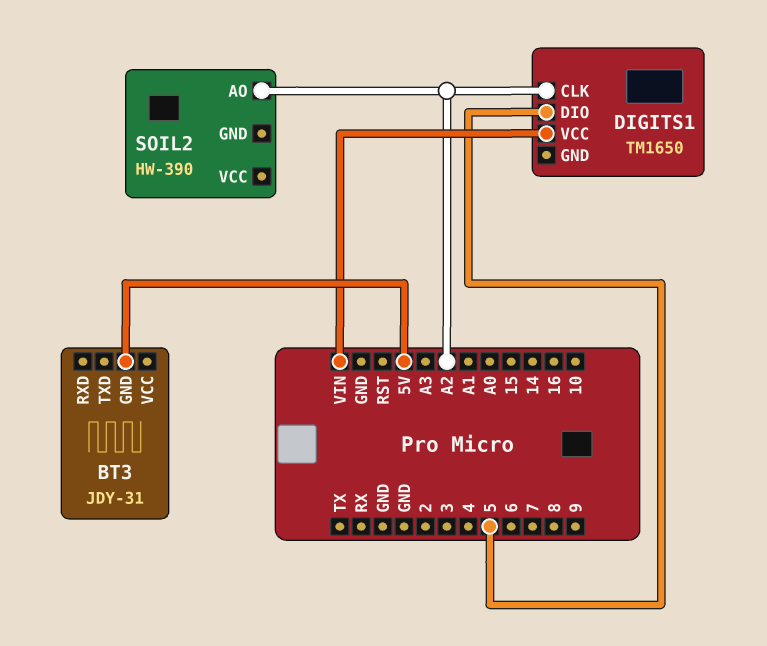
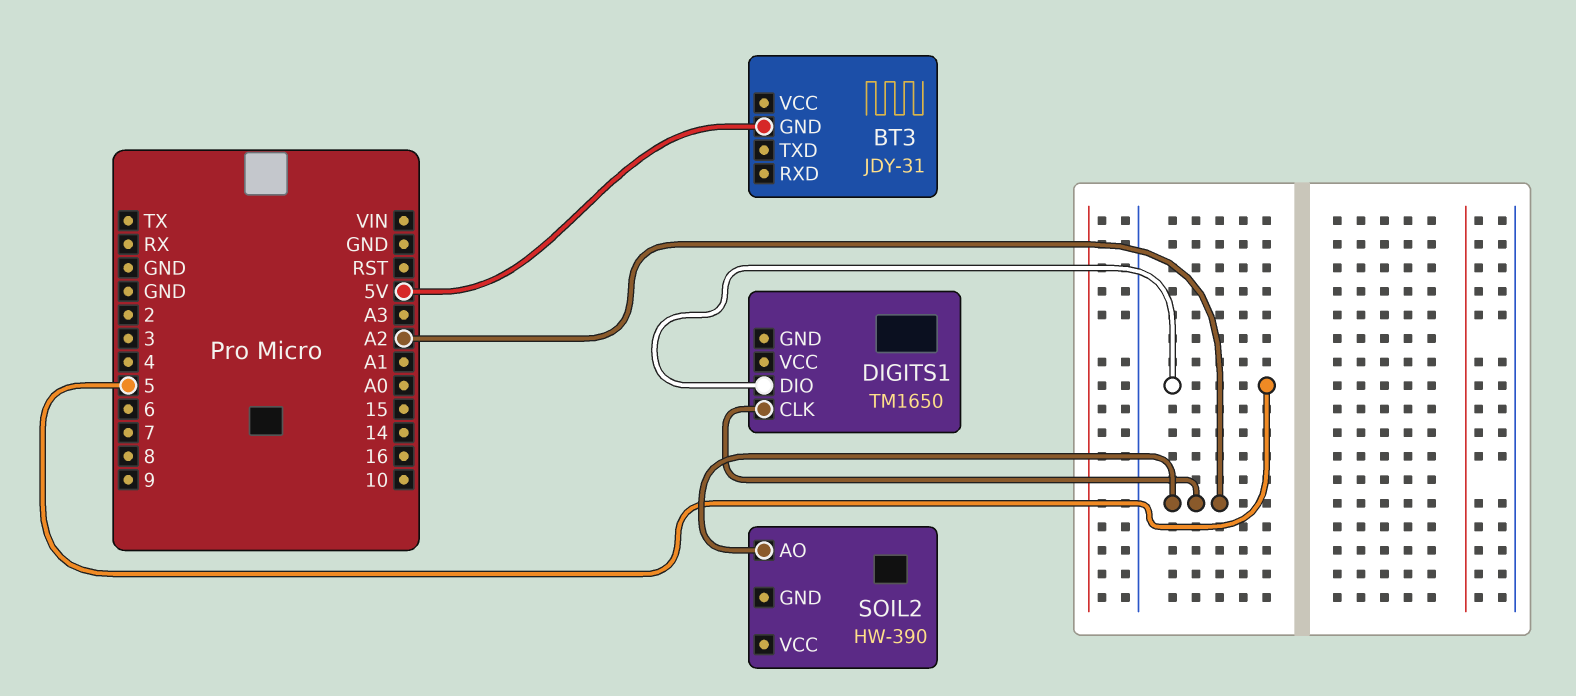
DIGITS1 pin VCC: VIN -> none

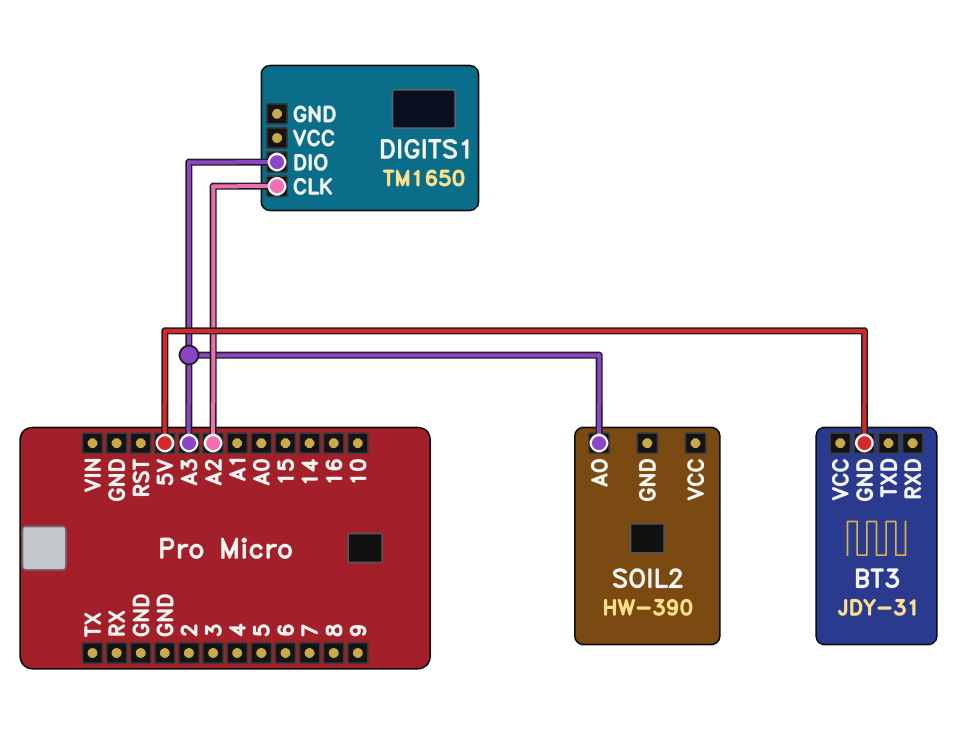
DIGITS1 pin DIO: 5 -> A3
SOIL2 pin AO: A2 -> A3

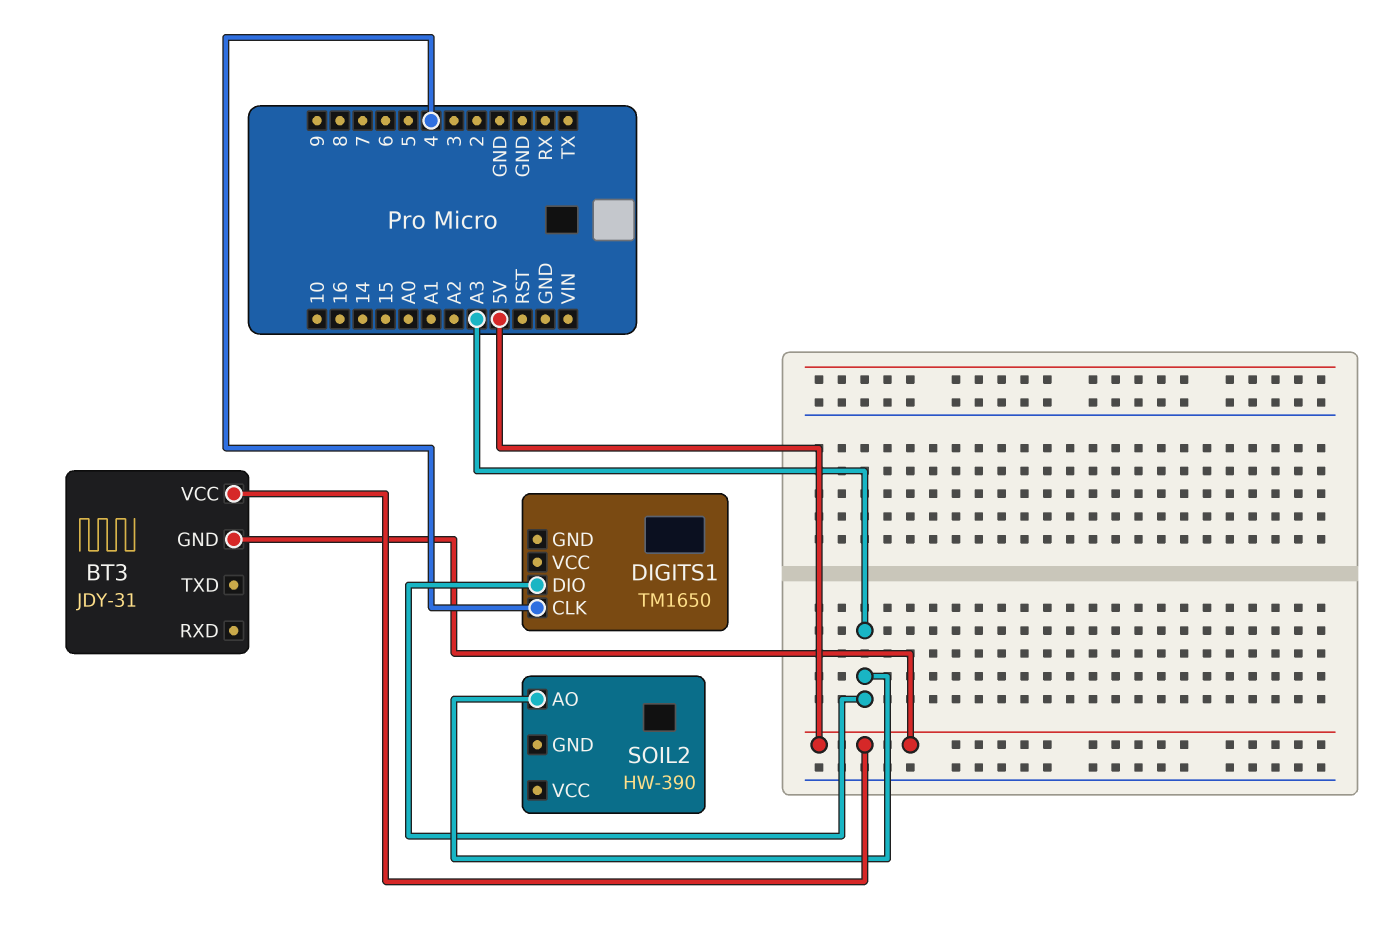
BT3 pin VCC: none -> 5V
DIGITS1 pin CLK: A2 -> 4

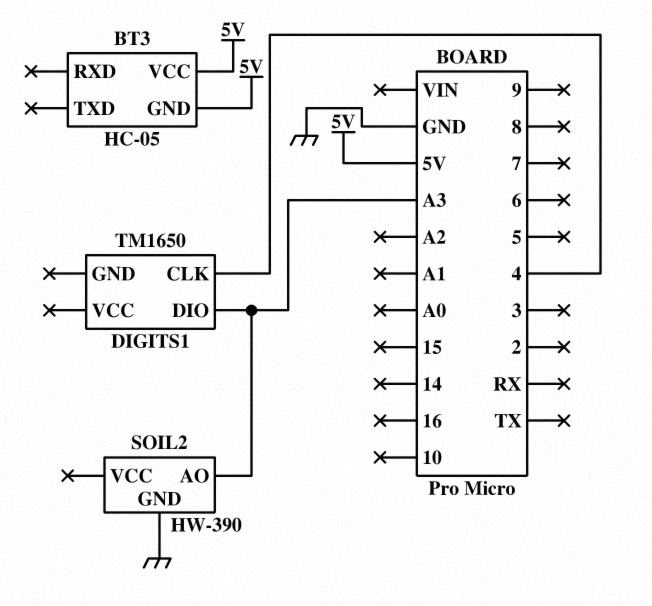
BT3: JDY-31 -> HC-05
SOIL2 pin GND: none -> GND

